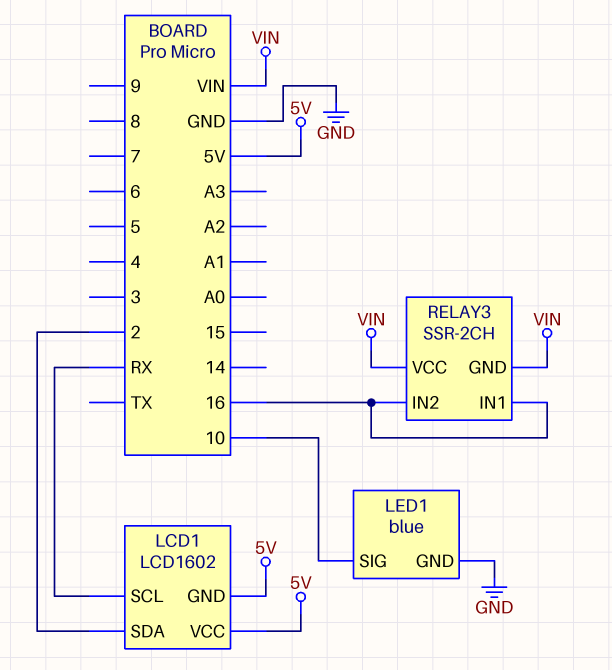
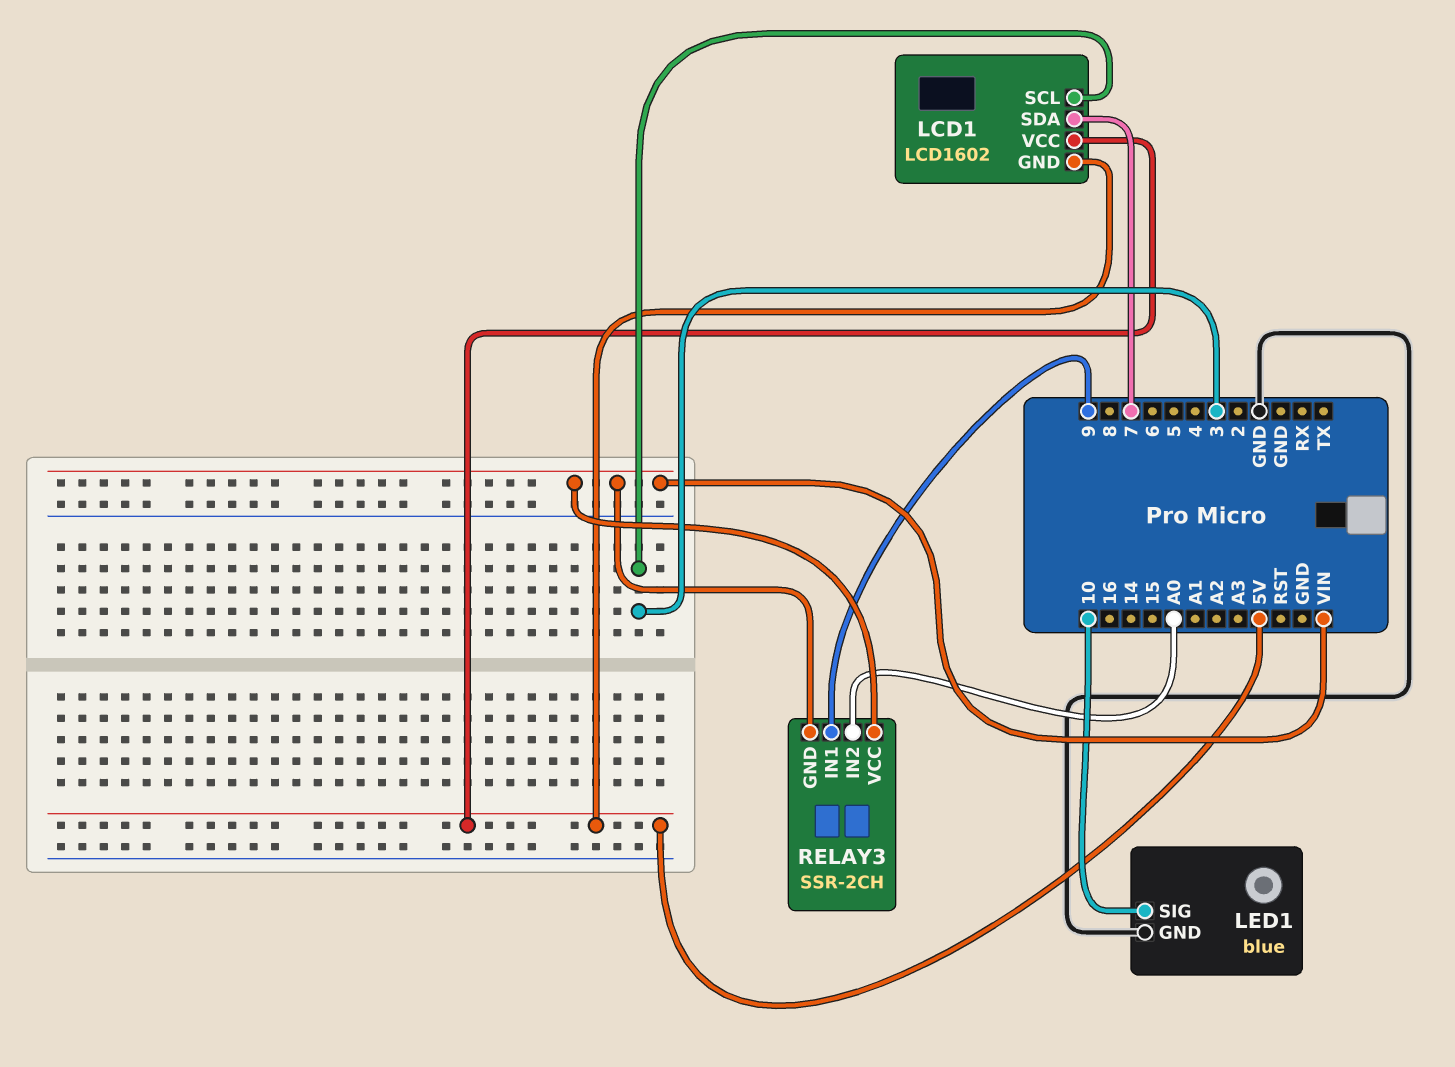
LCD1 pin SCL: RX -> 3
LCD1 pin SDA: 2 -> 7
RELAY3 pin IN1: 16 -> 9
RELAY3 pin IN2: 16 -> A0

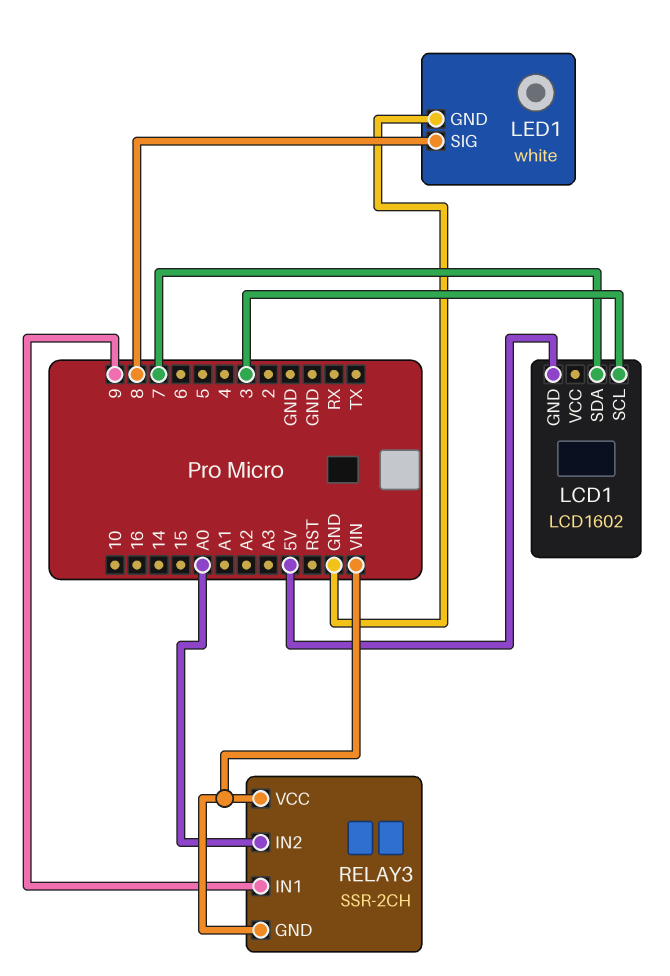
LCD1 pin VCC: 5V -> none
LED1: blue -> white
LED1 pin SIG: 10 -> 8

